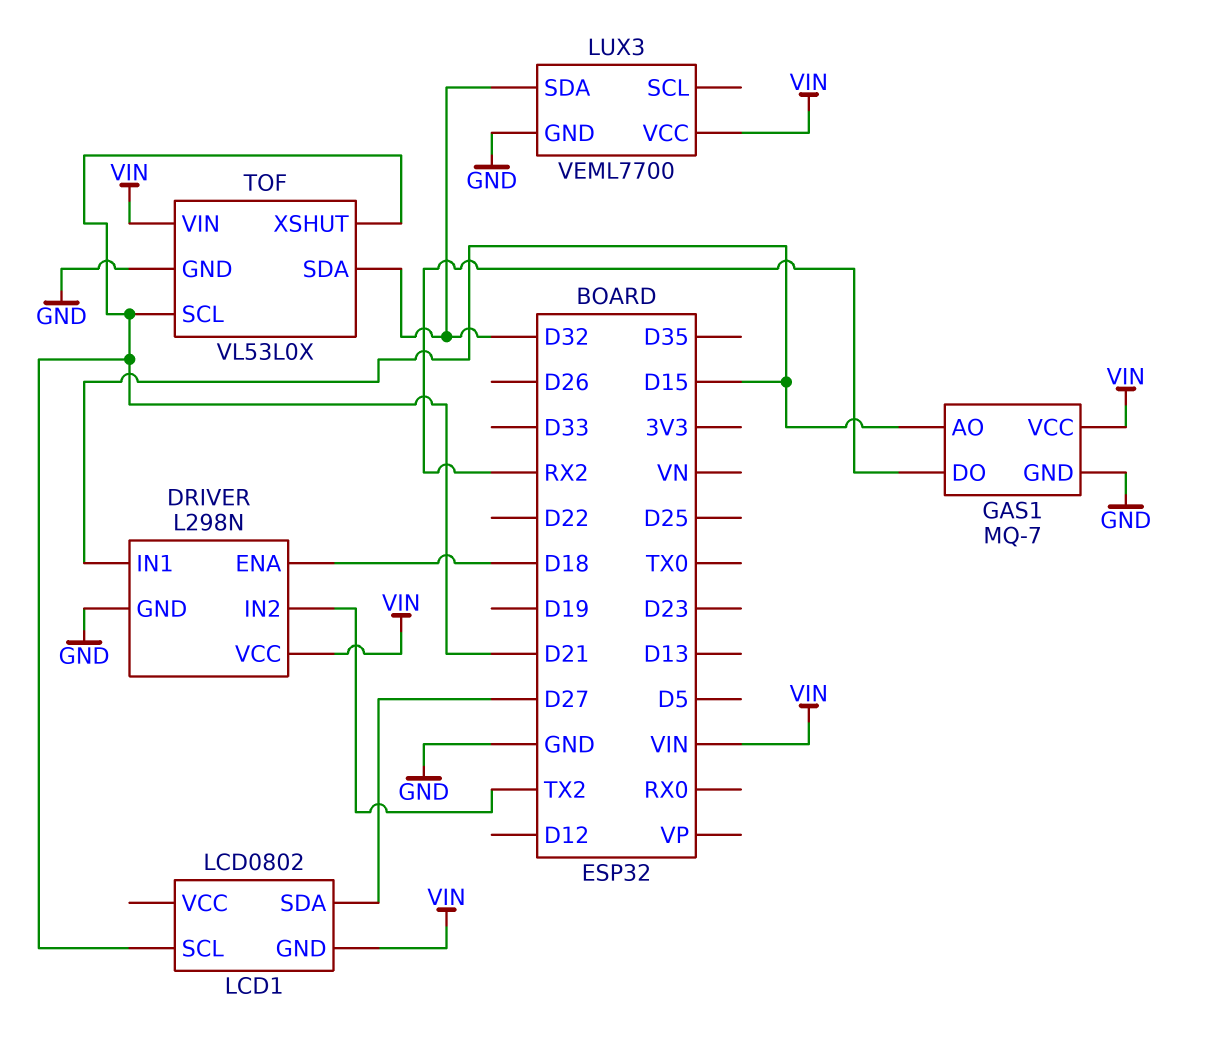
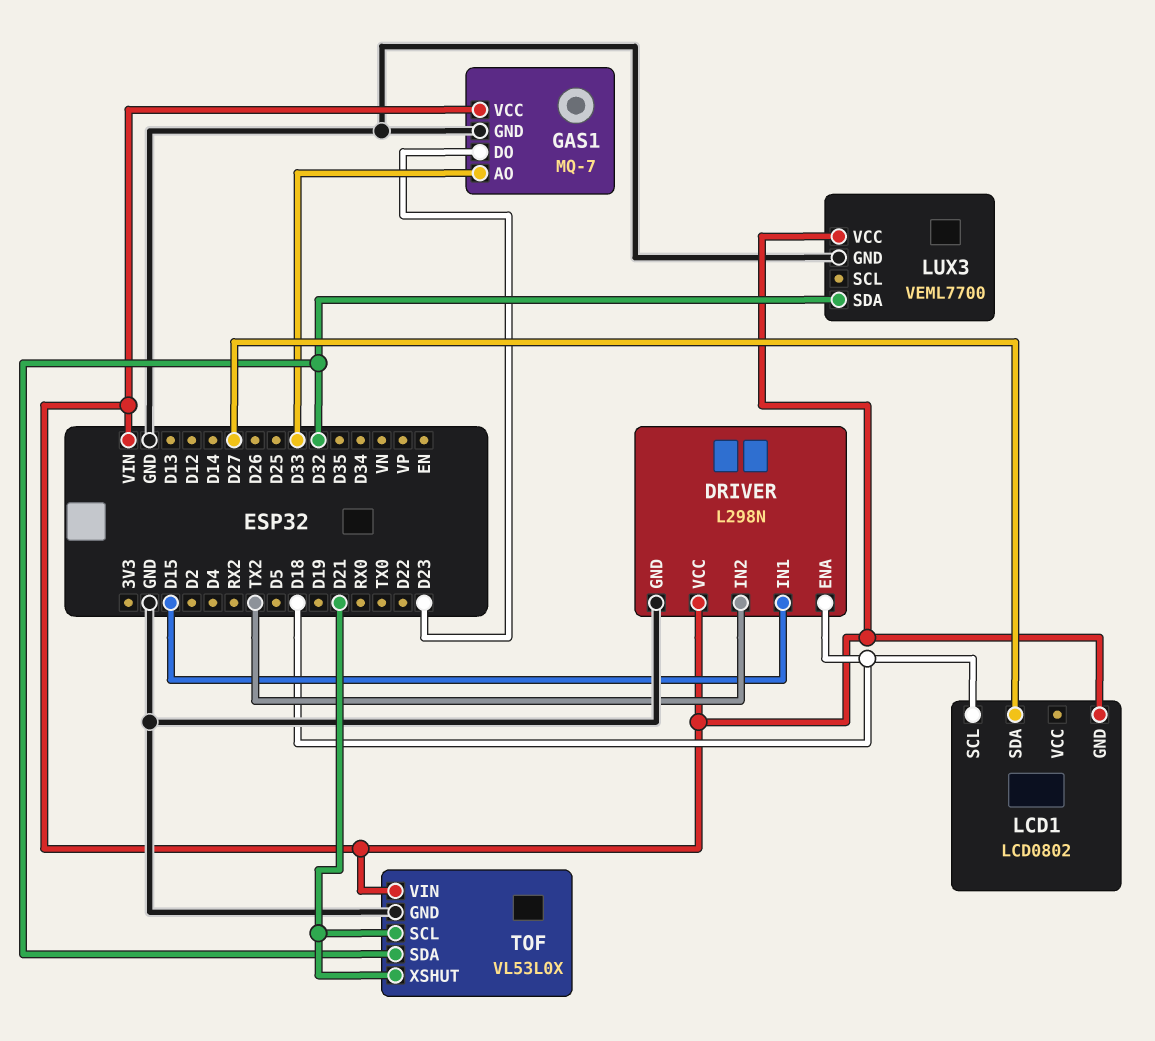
GAS1 pin AO: D15 -> D33
GAS1 pin DO: RX2 -> D23
LCD1 pin SCL: D21 -> D18

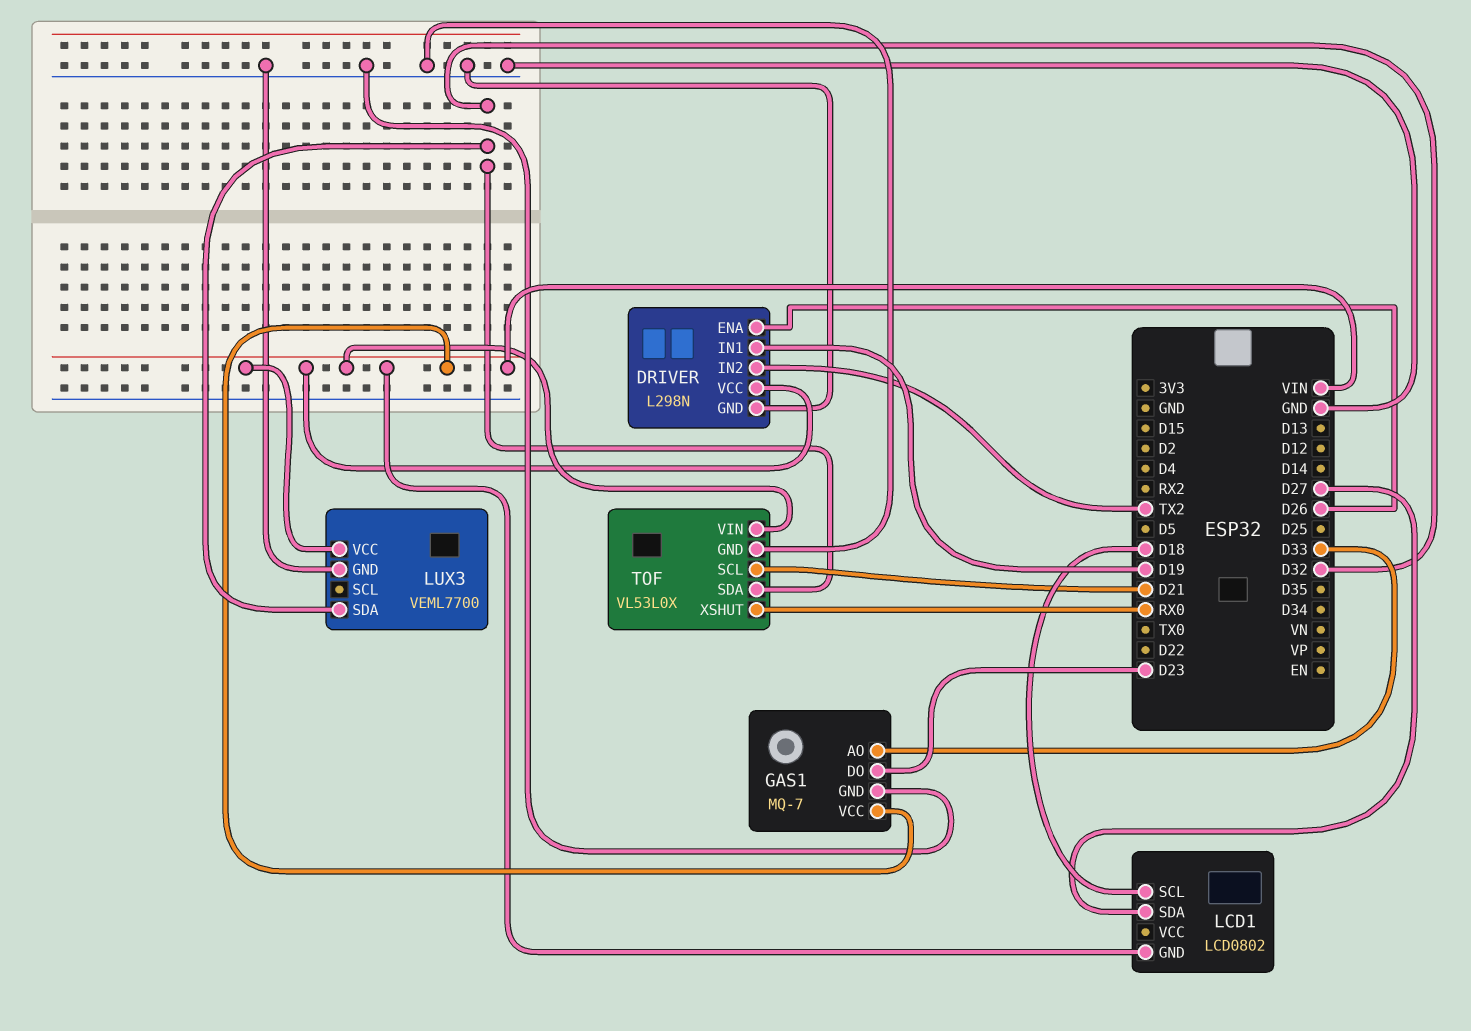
DRIVER pin ENA: D18 -> D26
DRIVER pin IN1: D15 -> D19
TOF pin XSHUT: D21 -> RX0

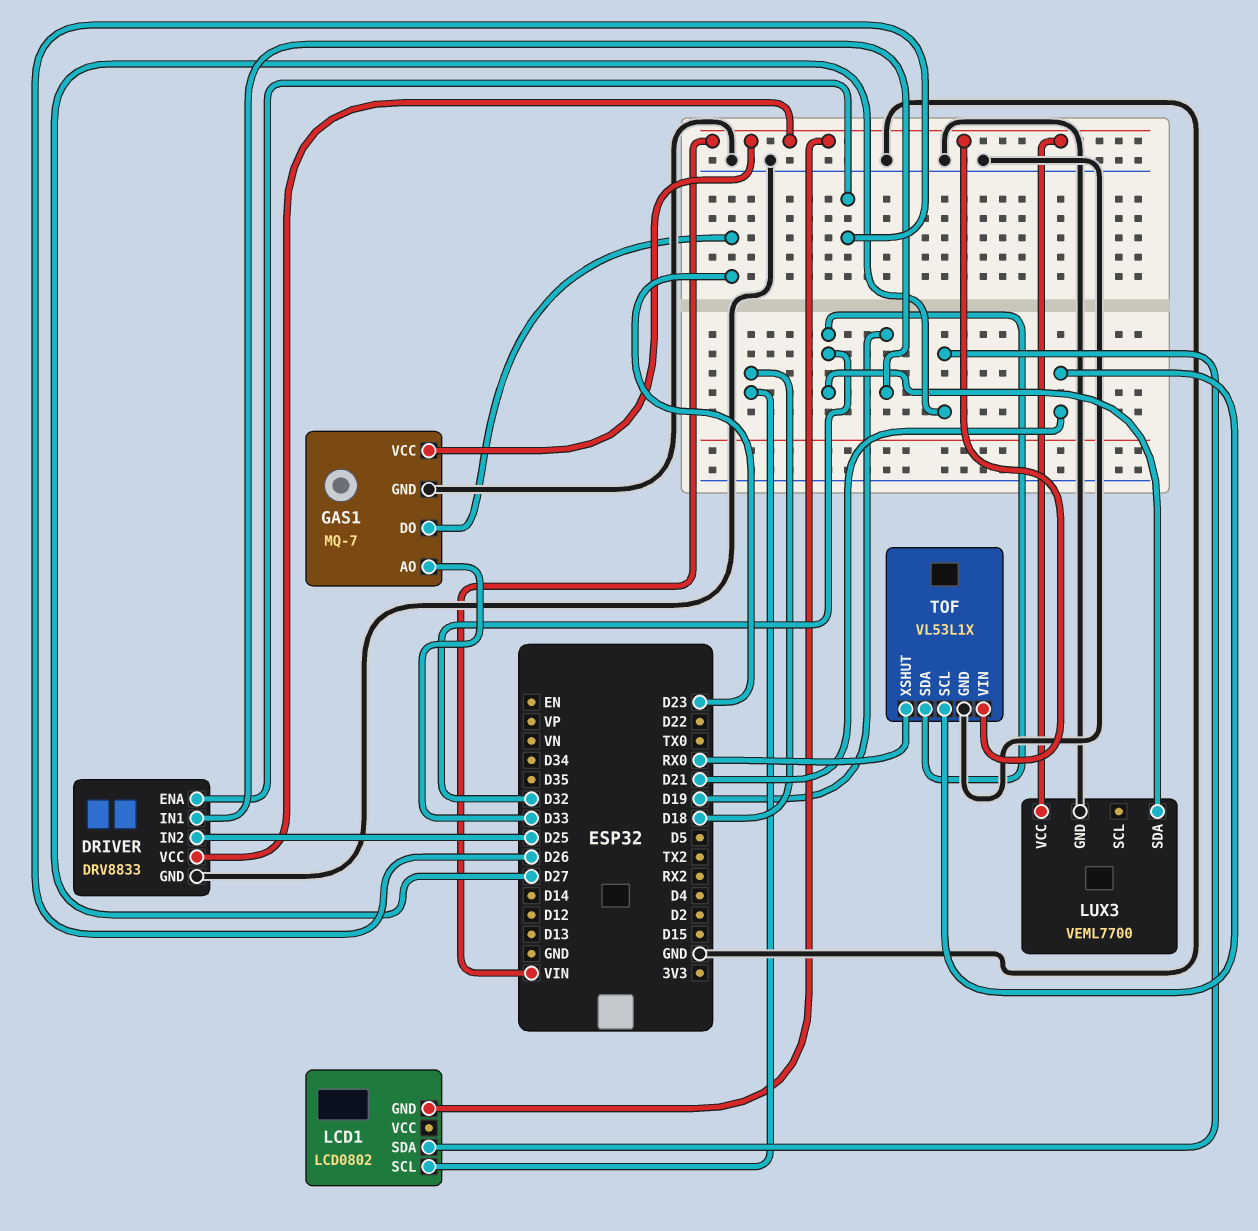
DRIVER: L298N -> DRV8833
DRIVER pin IN2: TX2 -> D25
TOF: VL53L0X -> VL53L1X

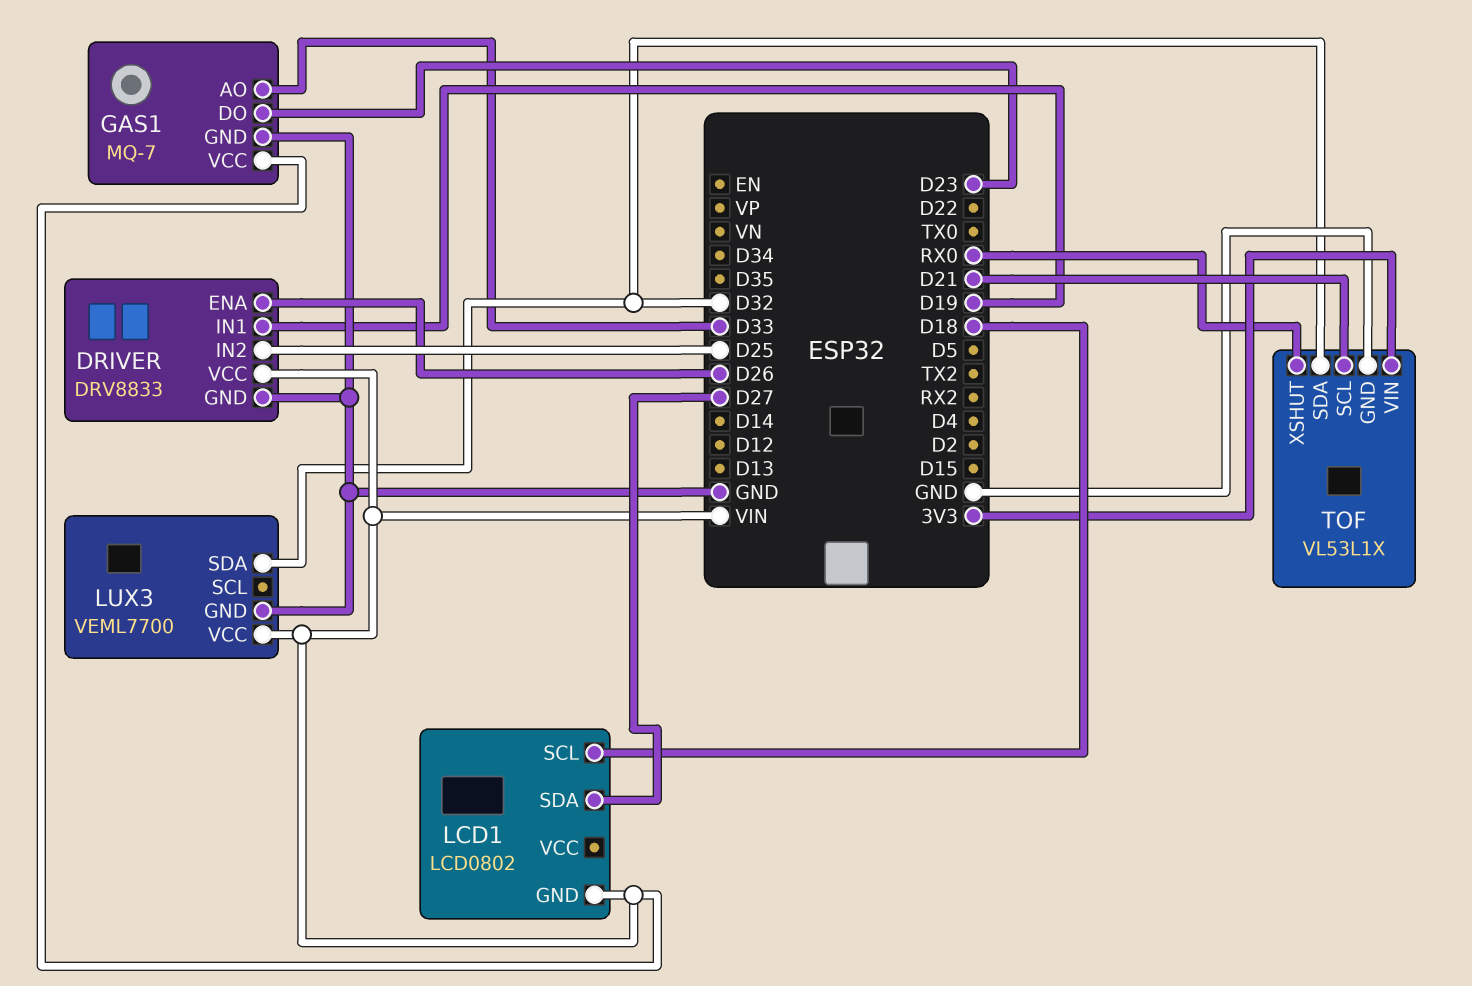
TOF pin VIN: VIN -> 3V3

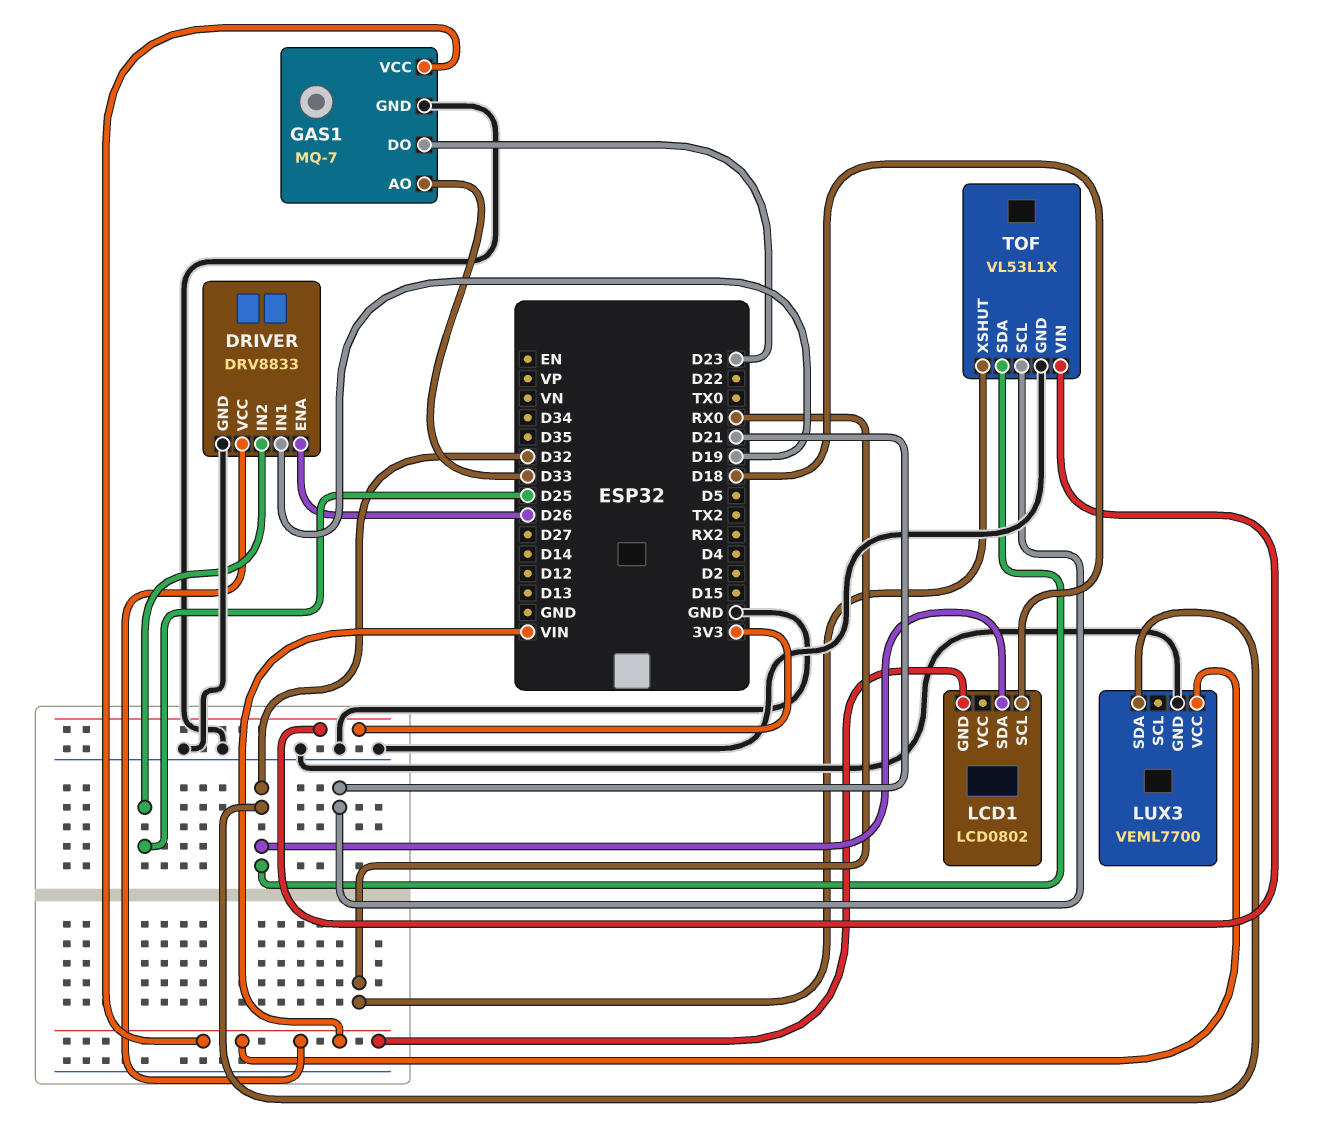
LCD1 pin SDA: D27 -> D32

